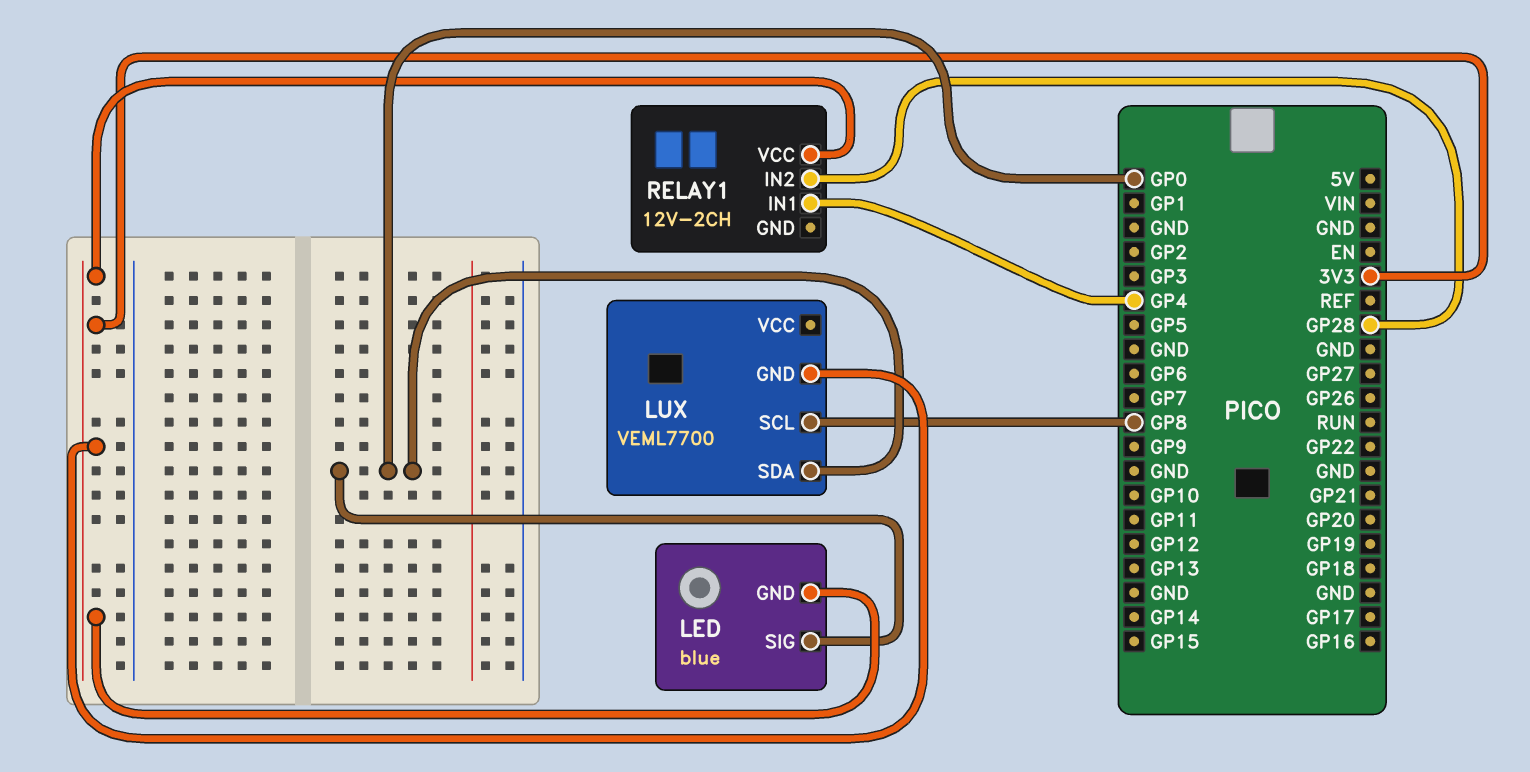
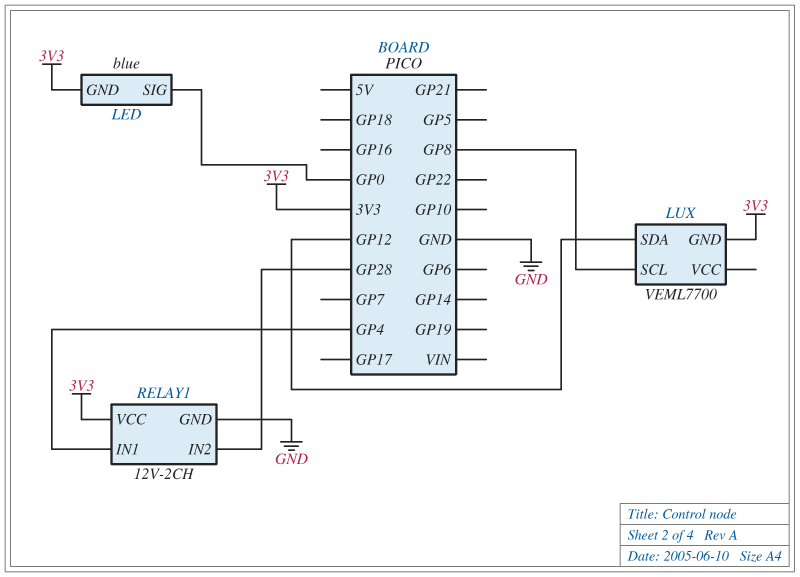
LUX pin SDA: GP0 -> GP12
RELAY1 pin GND: none -> GND

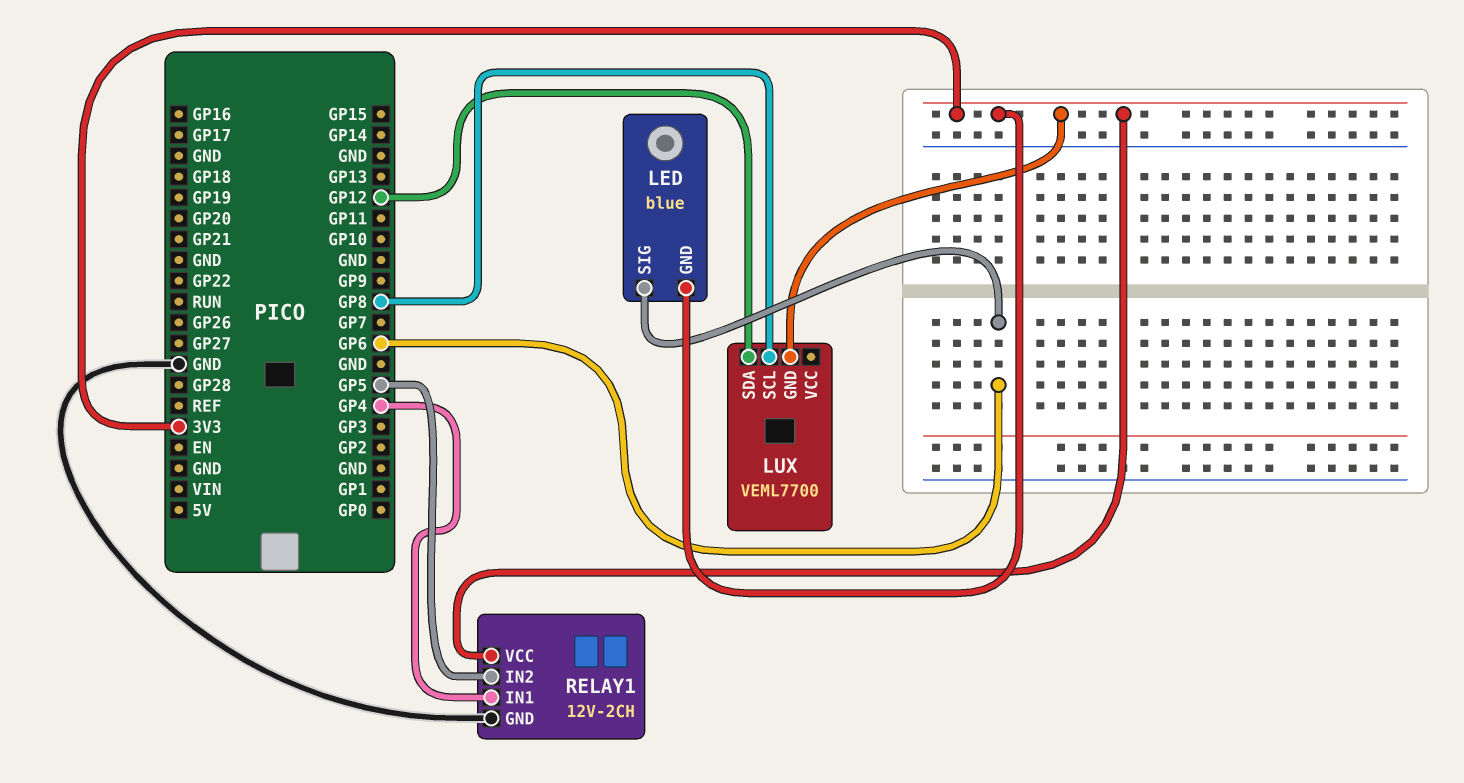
LED pin SIG: GP0 -> GP6
RELAY1 pin IN2: GP28 -> GP5

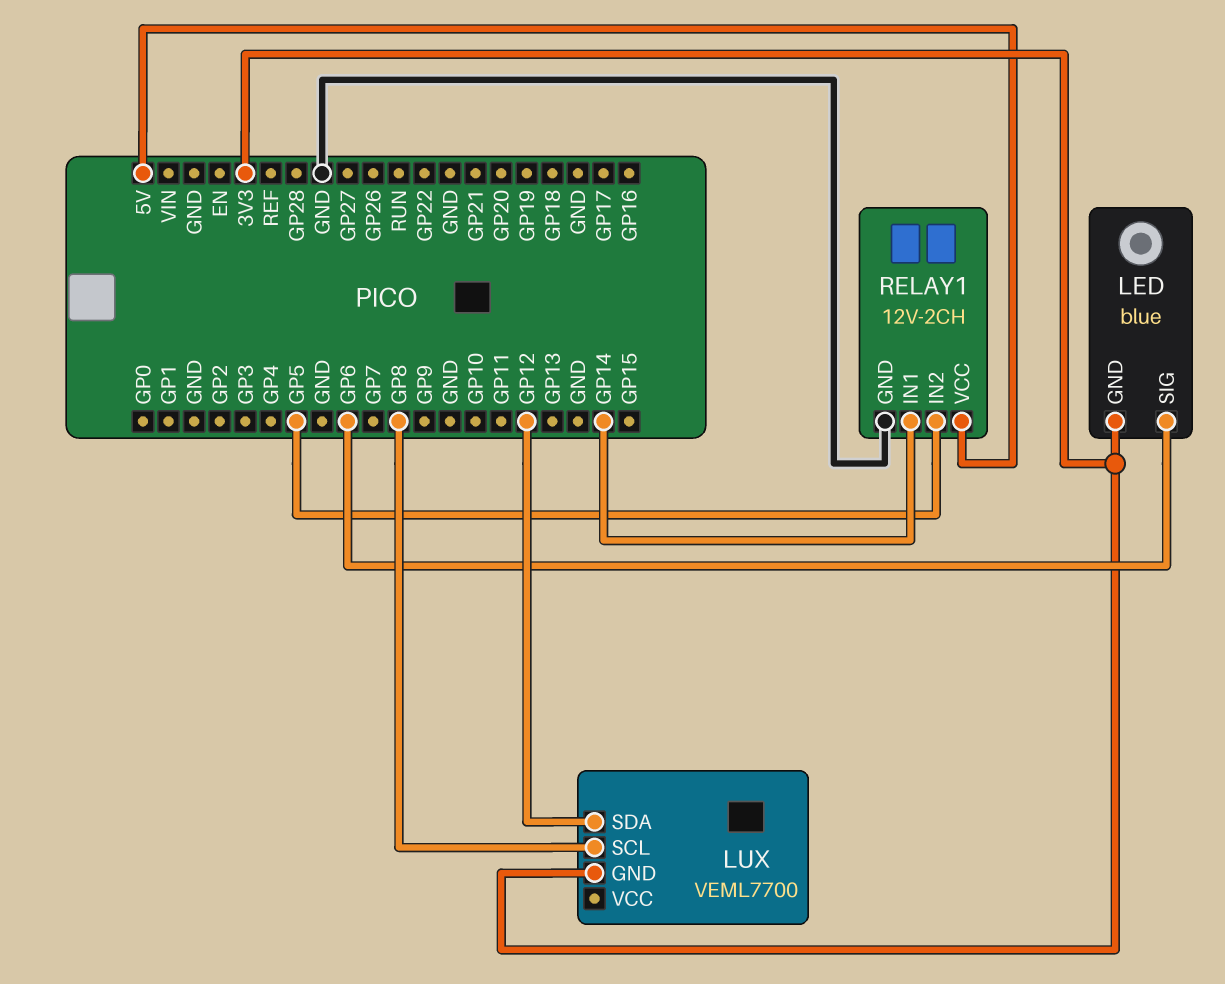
RELAY1 pin IN1: GP4 -> GP14
RELAY1 pin VCC: 3V3 -> 5V

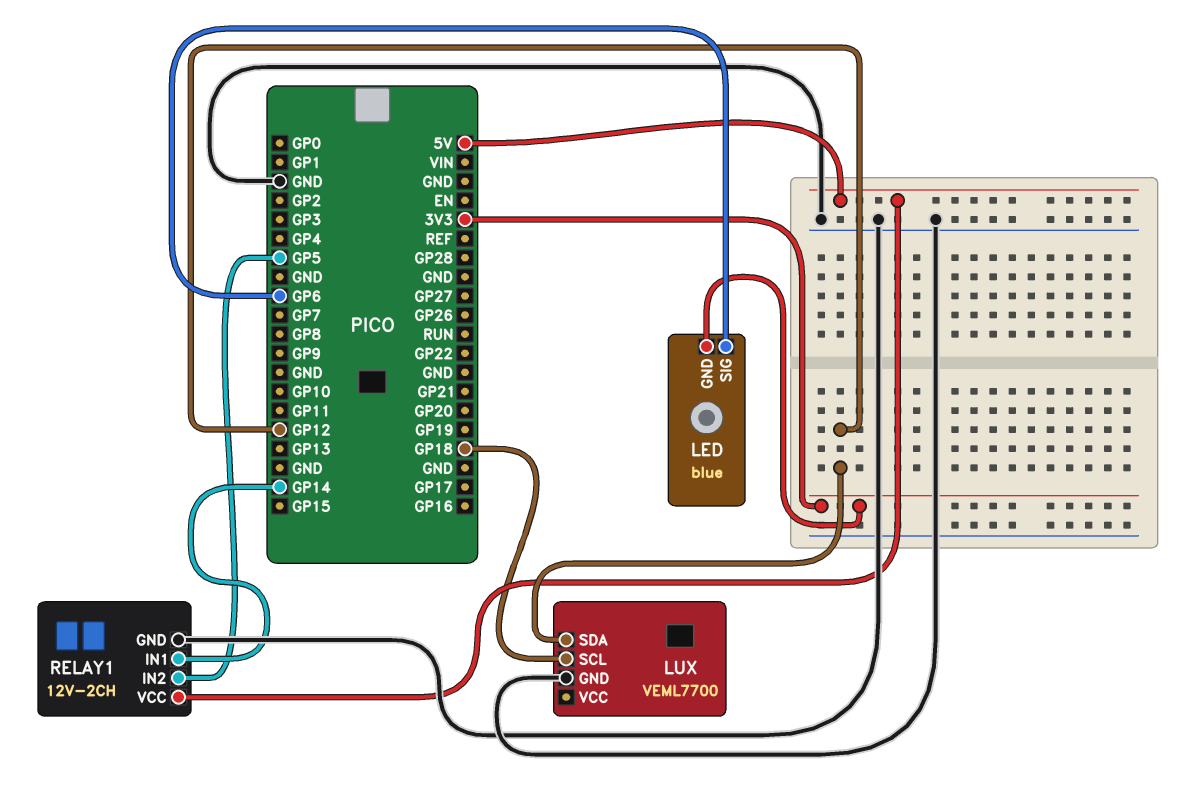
LUX pin GND: 3V3 -> GND
LUX pin SCL: GP8 -> GP18

